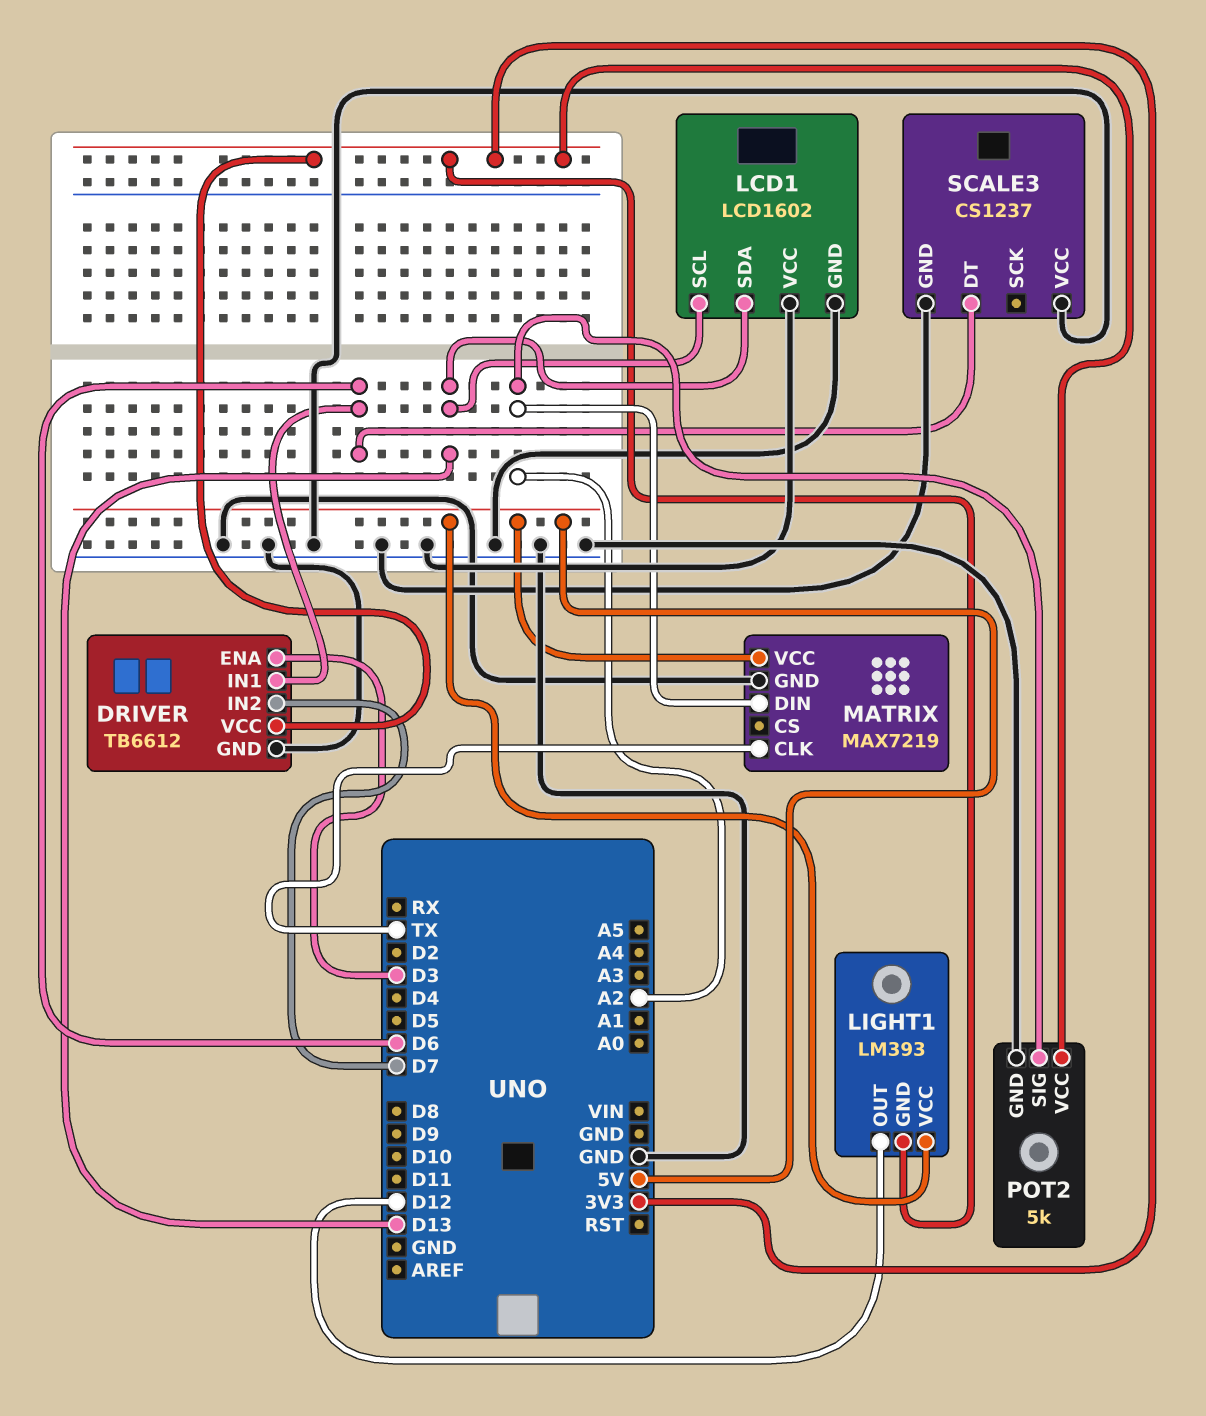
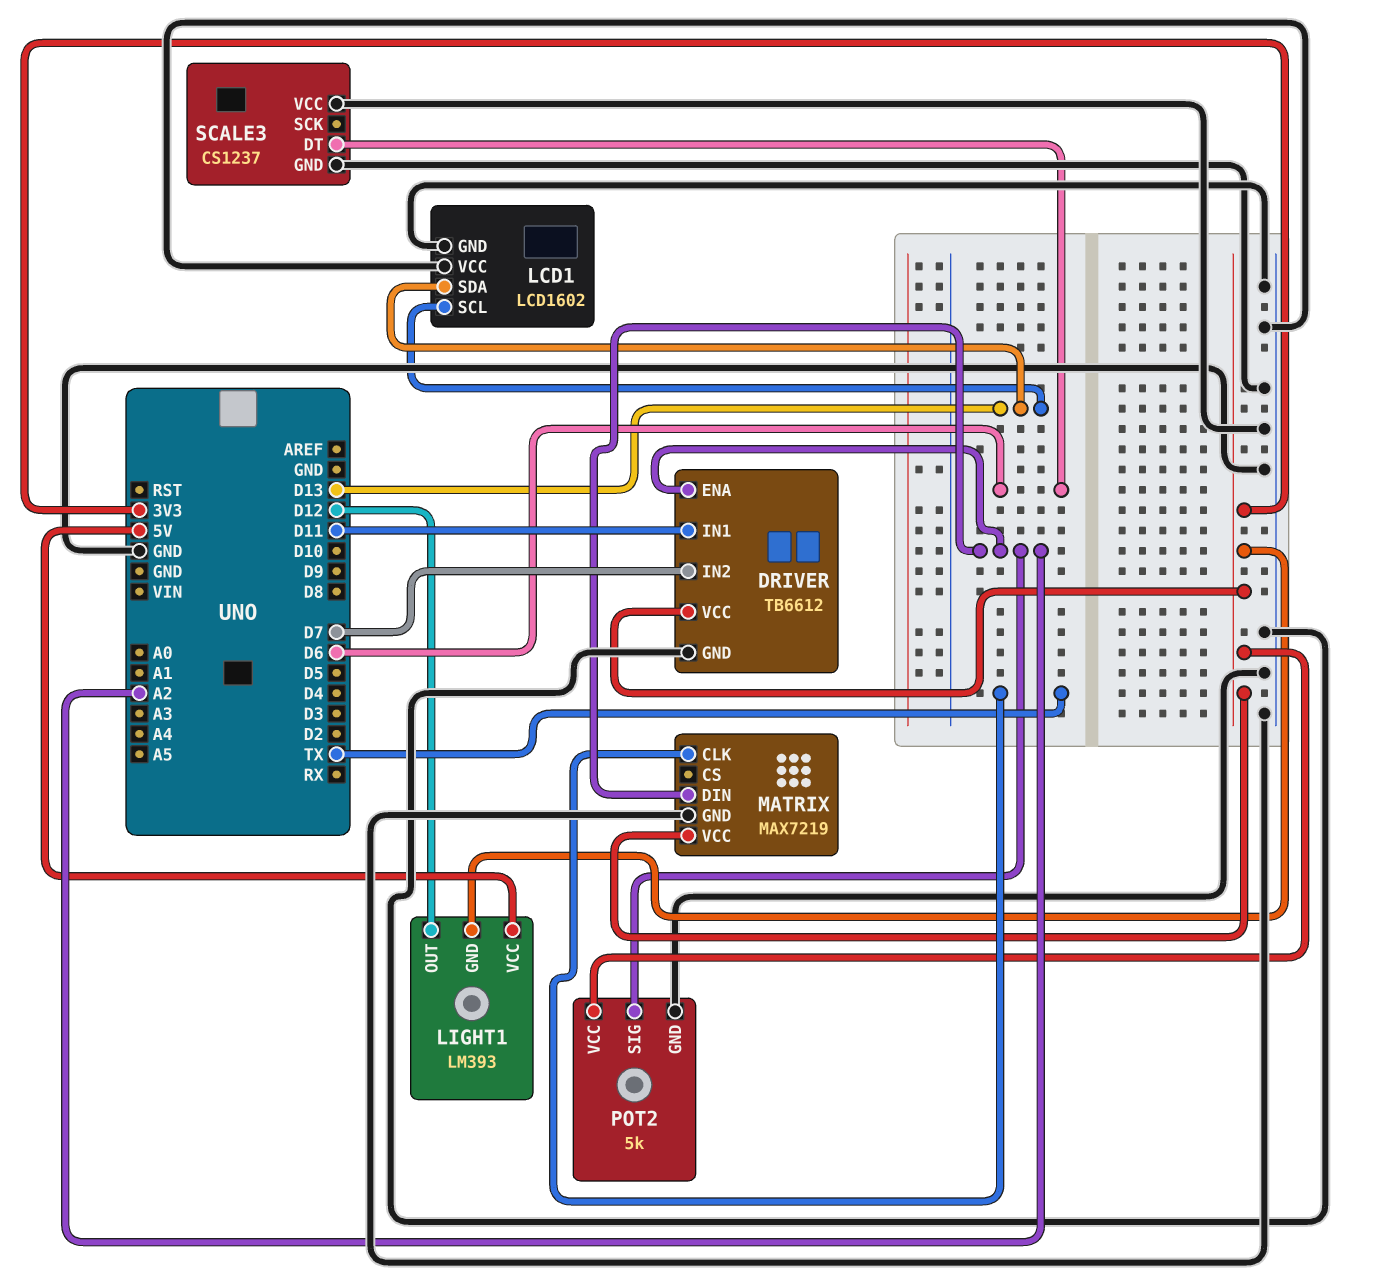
DRIVER pin ENA: D3 -> A2
DRIVER pin IN1: D6 -> D11
MATRIX pin VCC: 5V -> 3V3

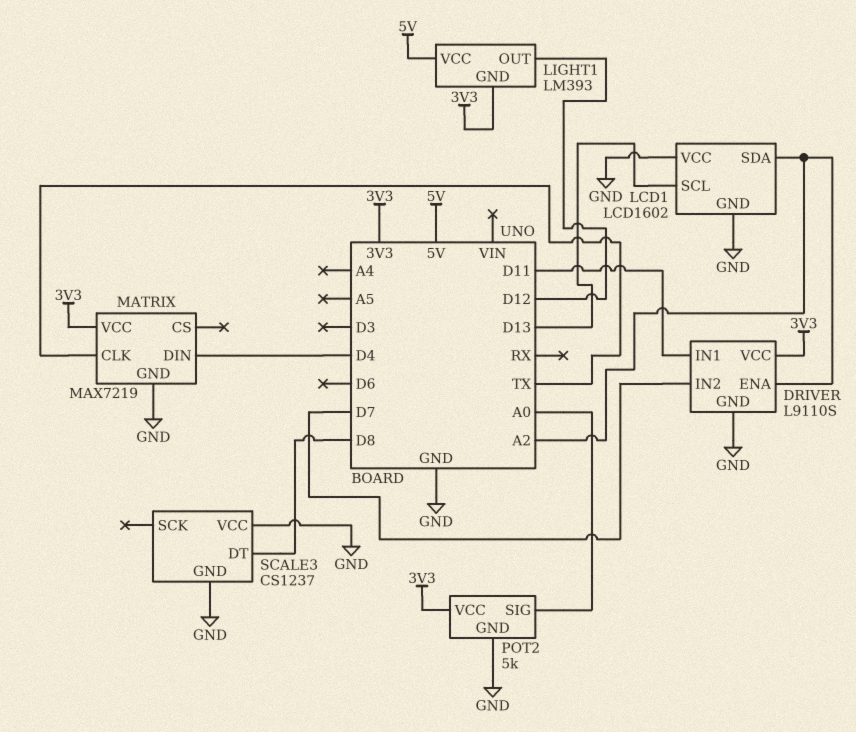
DRIVER: TB6612 -> L9110S
LCD1 pin SDA: D13 -> A2
MATRIX pin DIN: A2 -> D4
POT2 pin SIG: A2 -> A0
SCALE3 pin DT: D6 -> D8

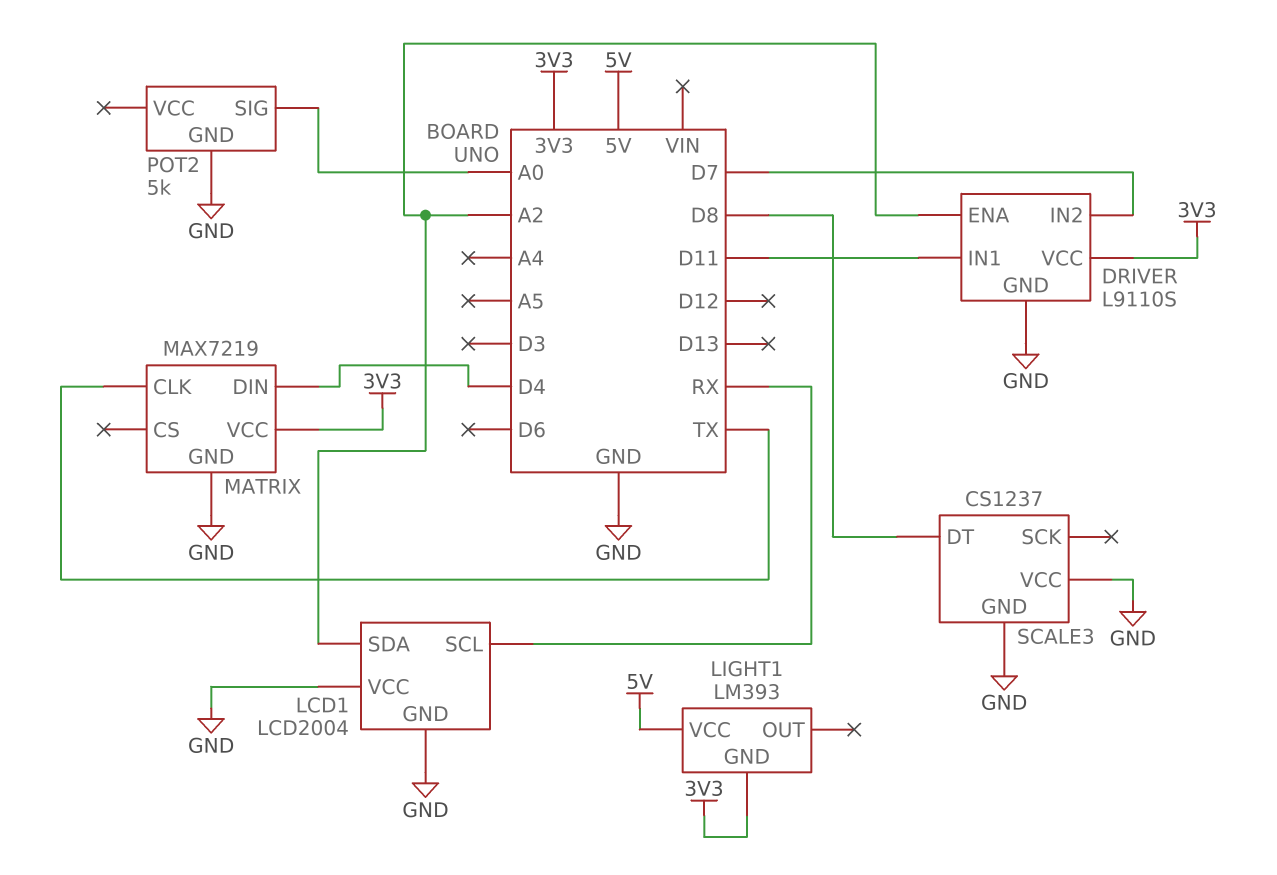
LCD1: LCD1602 -> LCD2004
LCD1 pin SCL: D13 -> RX
LIGHT1 pin OUT: D12 -> none
POT2 pin VCC: 3V3 -> none

